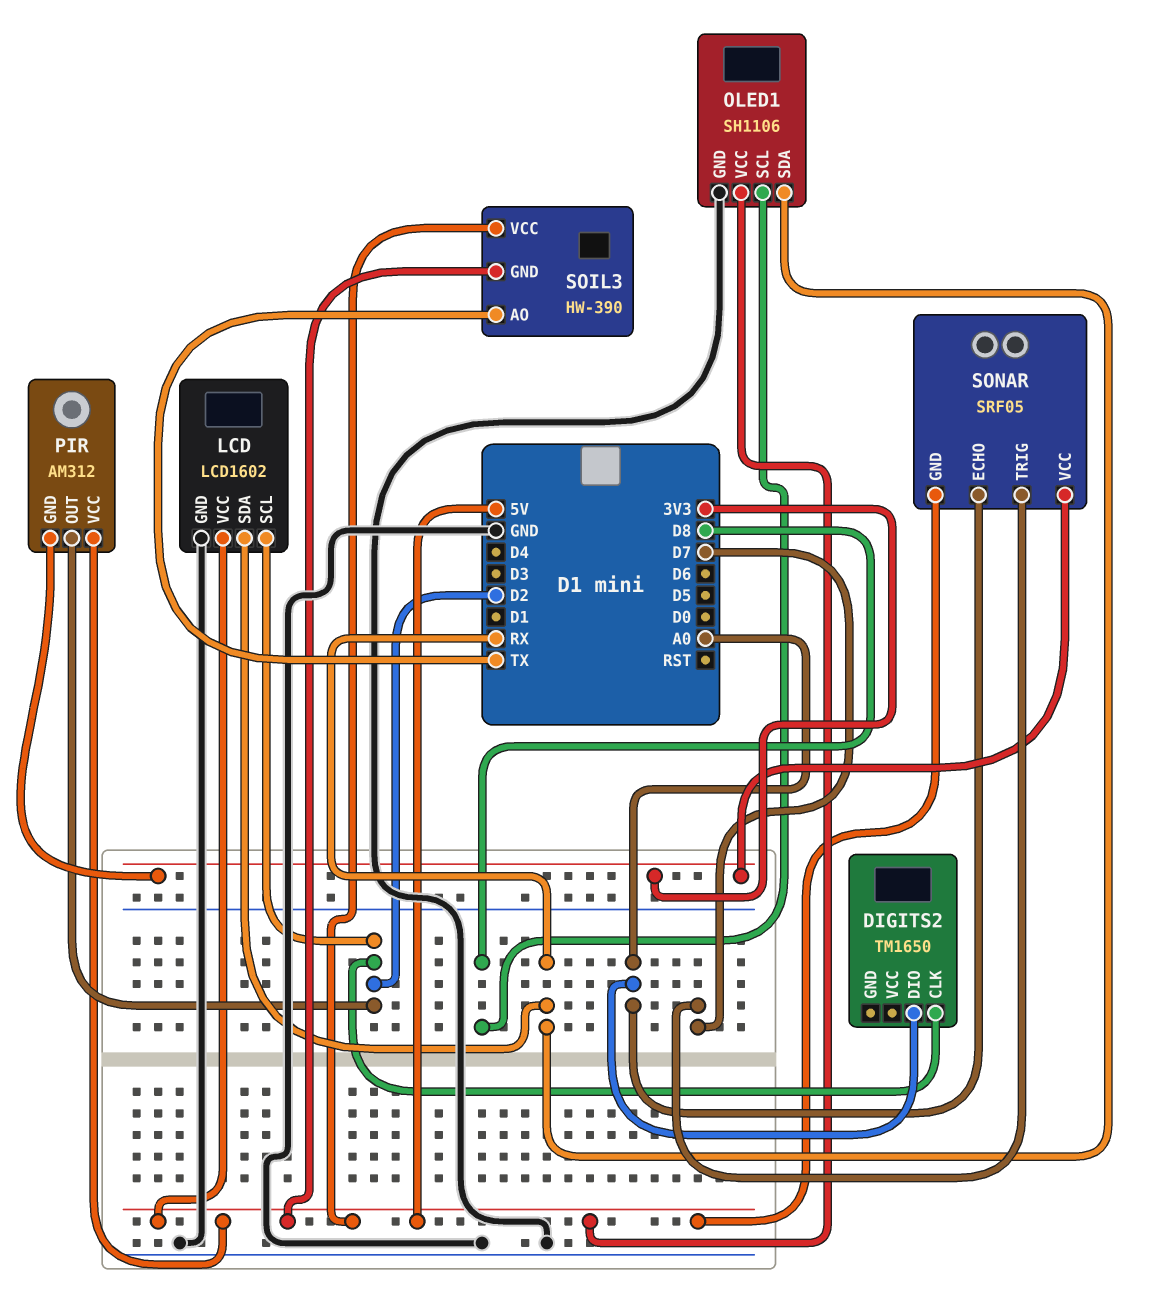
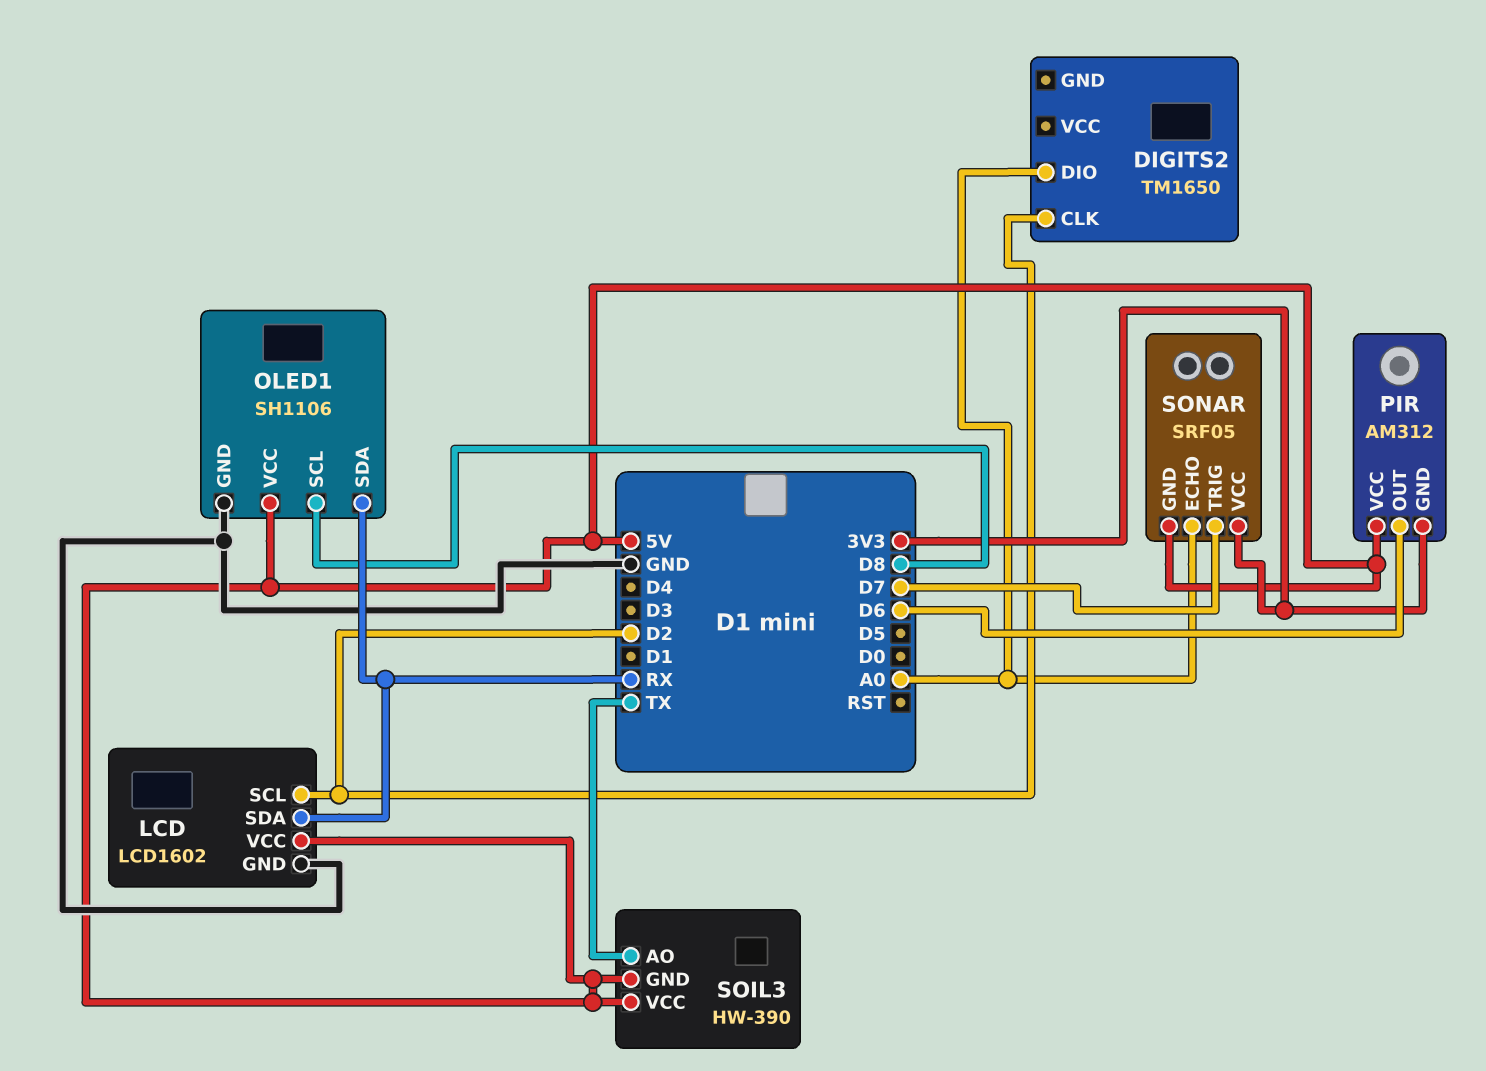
PIR pin OUT: D2 -> D6

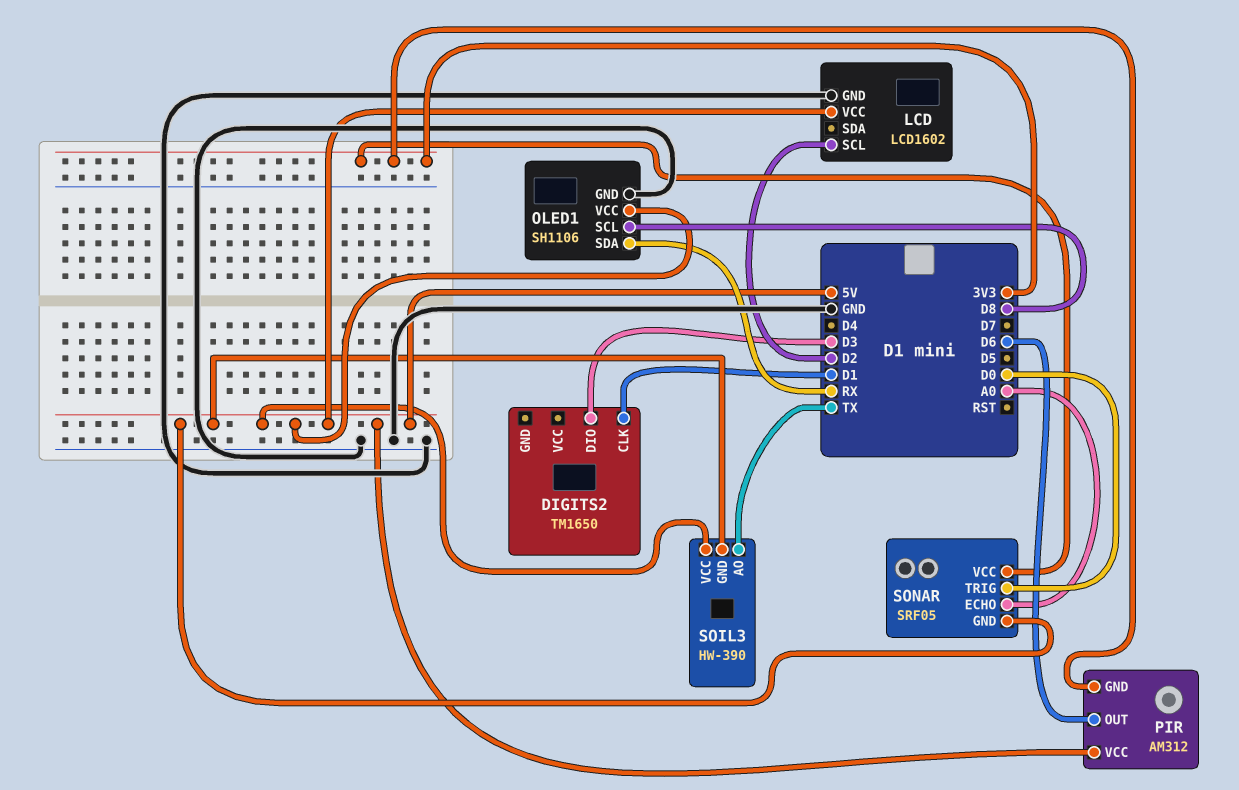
DIGITS2 pin CLK: D2 -> D1
DIGITS2 pin DIO: A0 -> D3
LCD pin SDA: RX -> none
SONAR pin TRIG: D7 -> D0

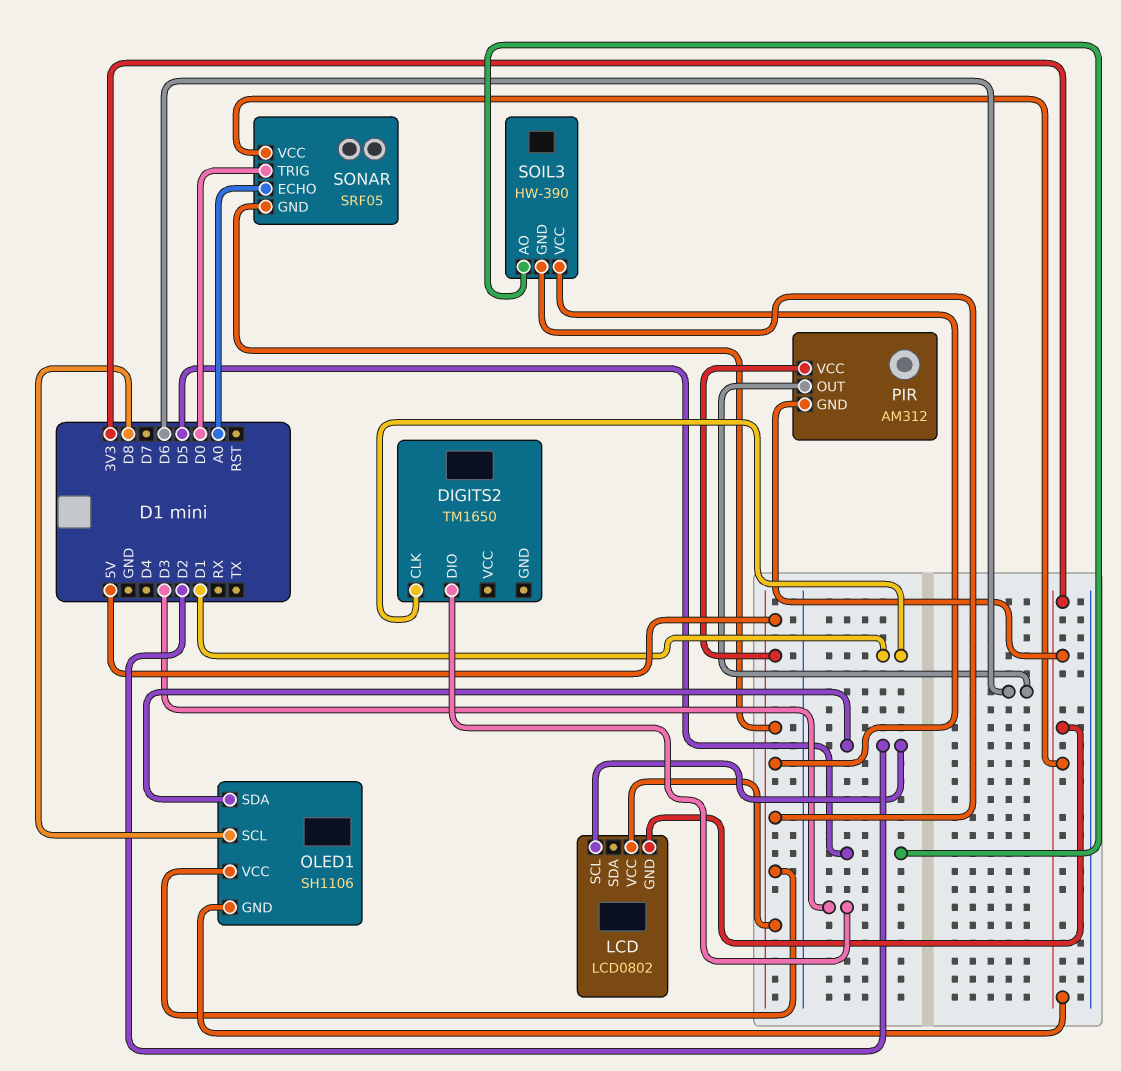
LCD: LCD1602 -> LCD0802
LCD pin GND: GND -> 3V3
OLED1 pin GND: GND -> 3V3
OLED1 pin SDA: RX -> D2
SOIL3 pin AO: TX -> D5

